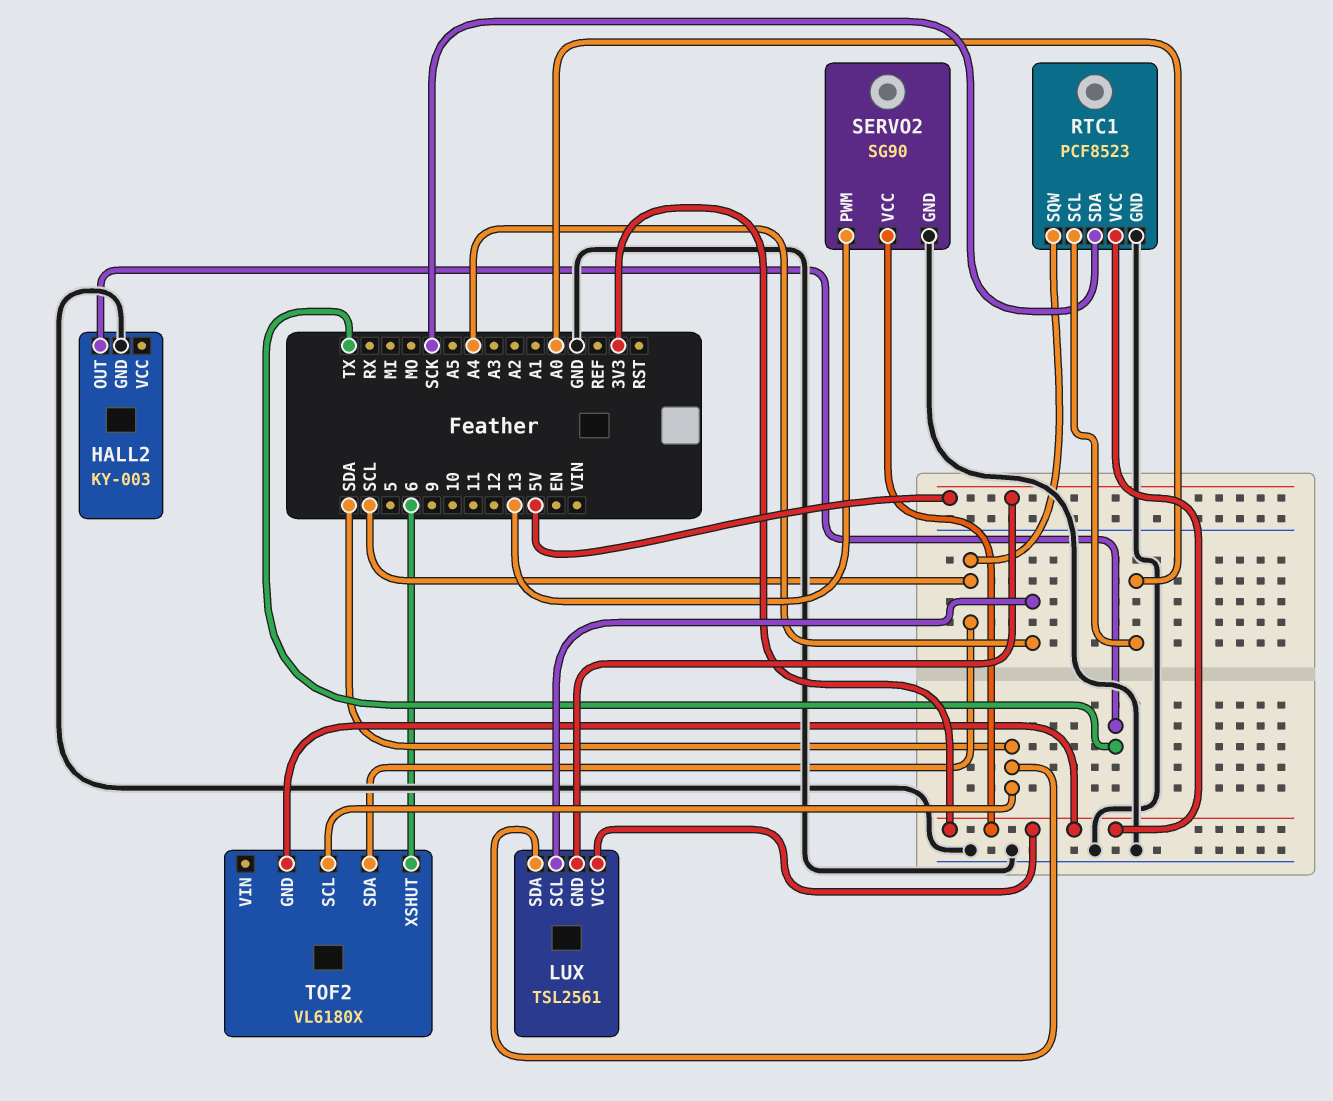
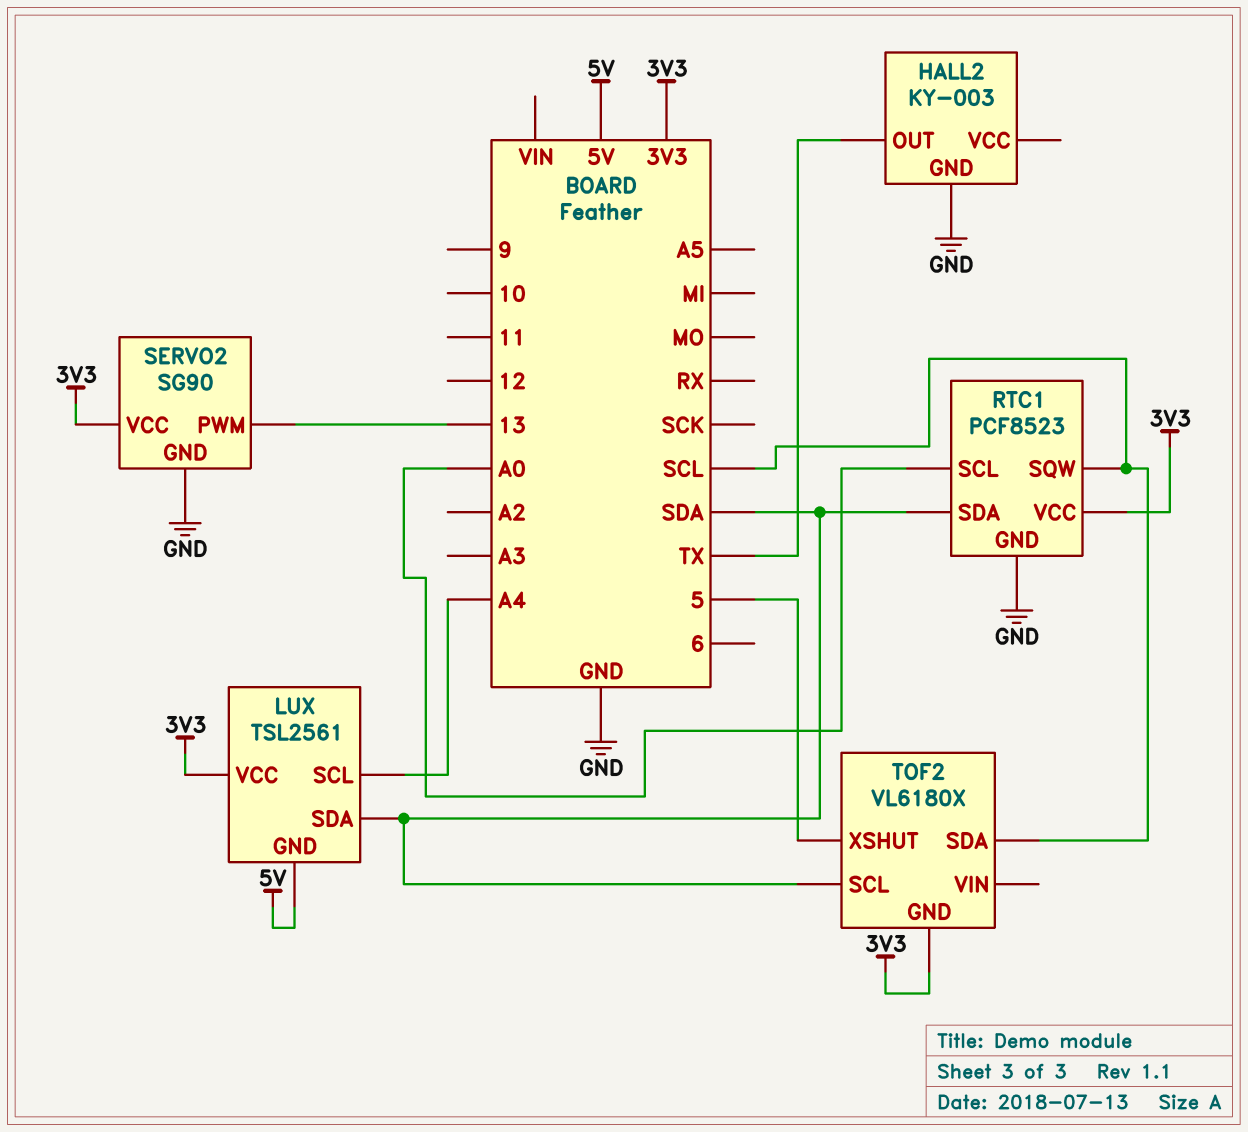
RTC1 pin SDA: SCK -> SDA
TOF2 pin XSHUT: 6 -> 5

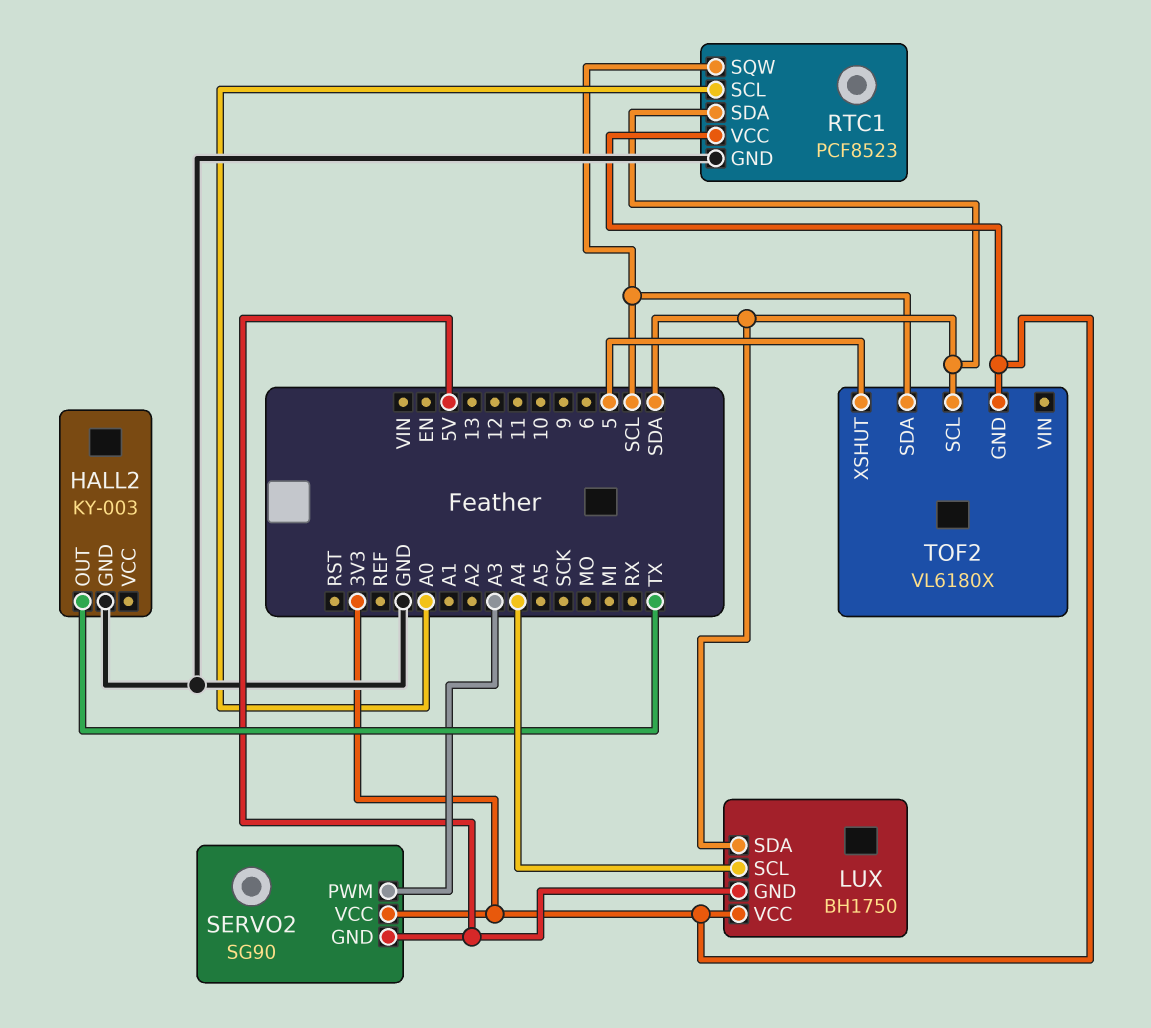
LUX: TSL2561 -> BH1750
SERVO2 pin GND: GND -> 5V
SERVO2 pin PWM: 13 -> A3

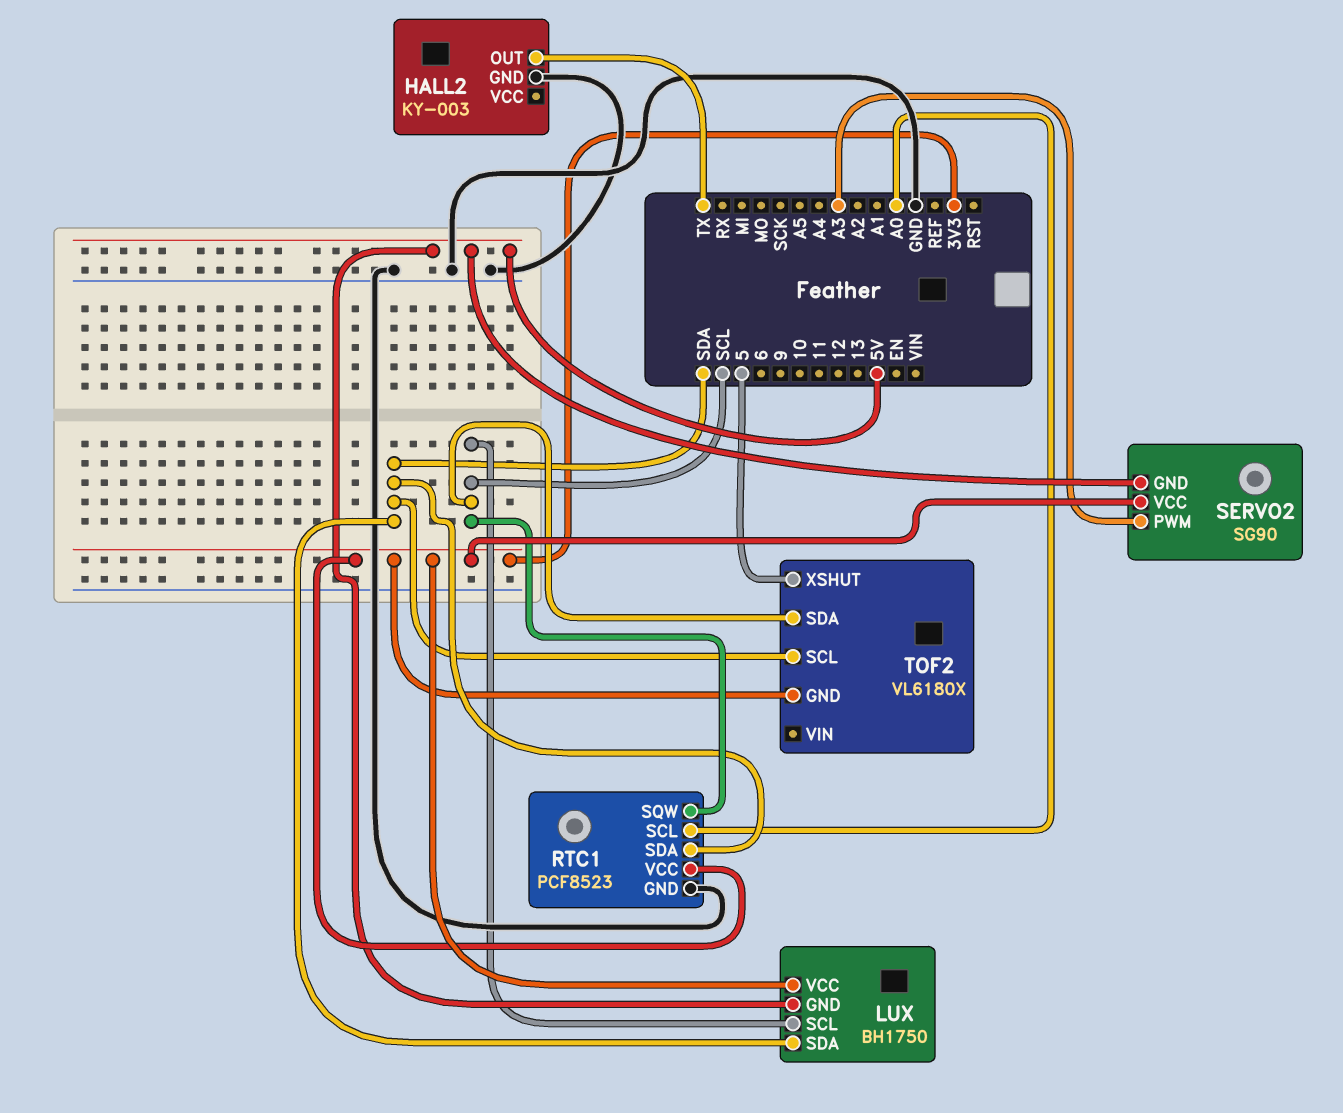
LUX pin SCL: A4 -> SCL

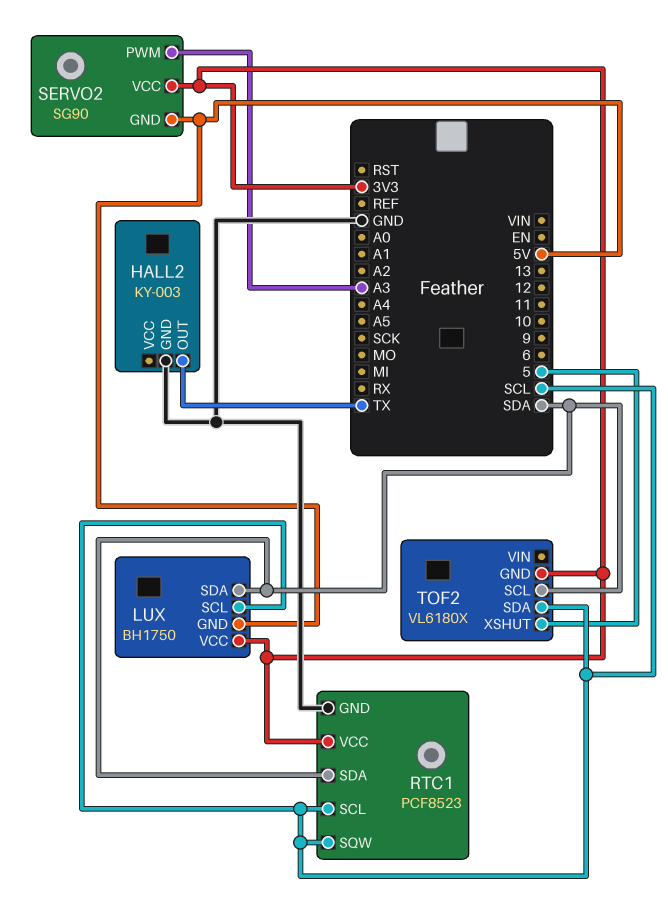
RTC1 pin SCL: A0 -> SCL

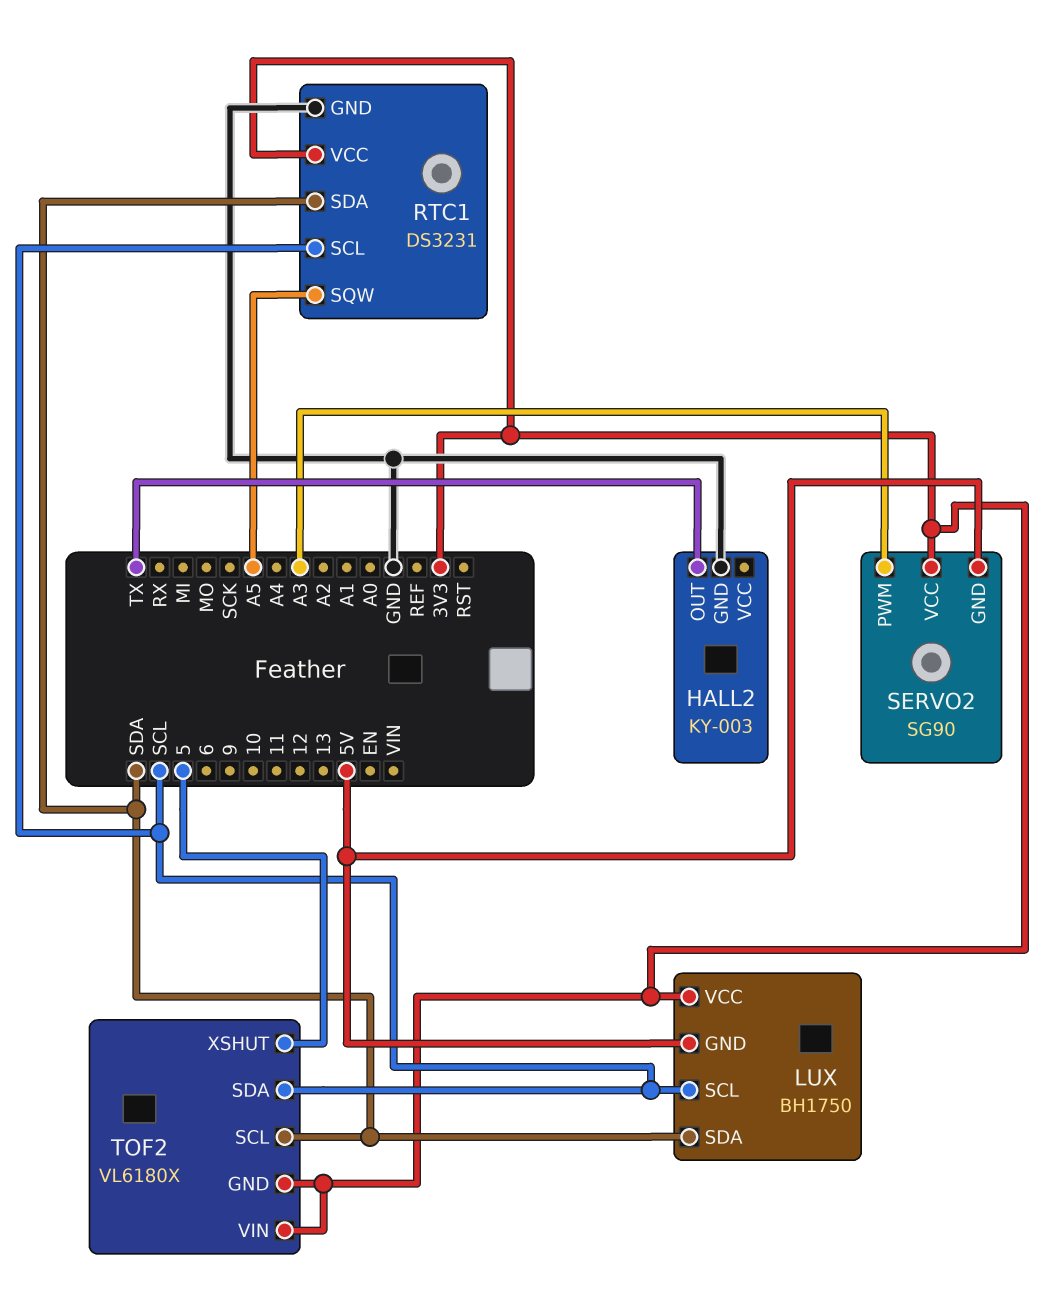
RTC1: PCF8523 -> DS3231
RTC1 pin SQW: SCL -> A5
TOF2 pin VIN: none -> 3V3

